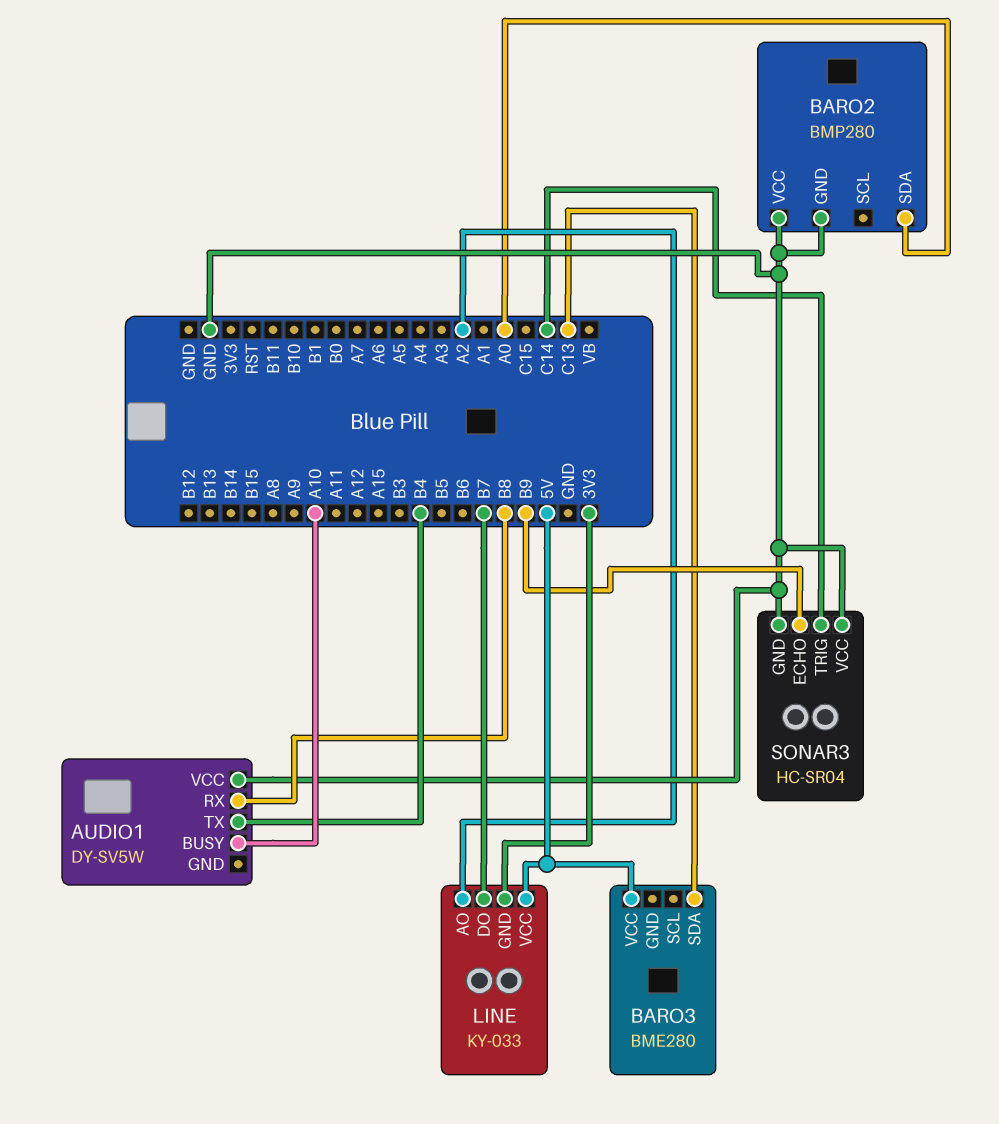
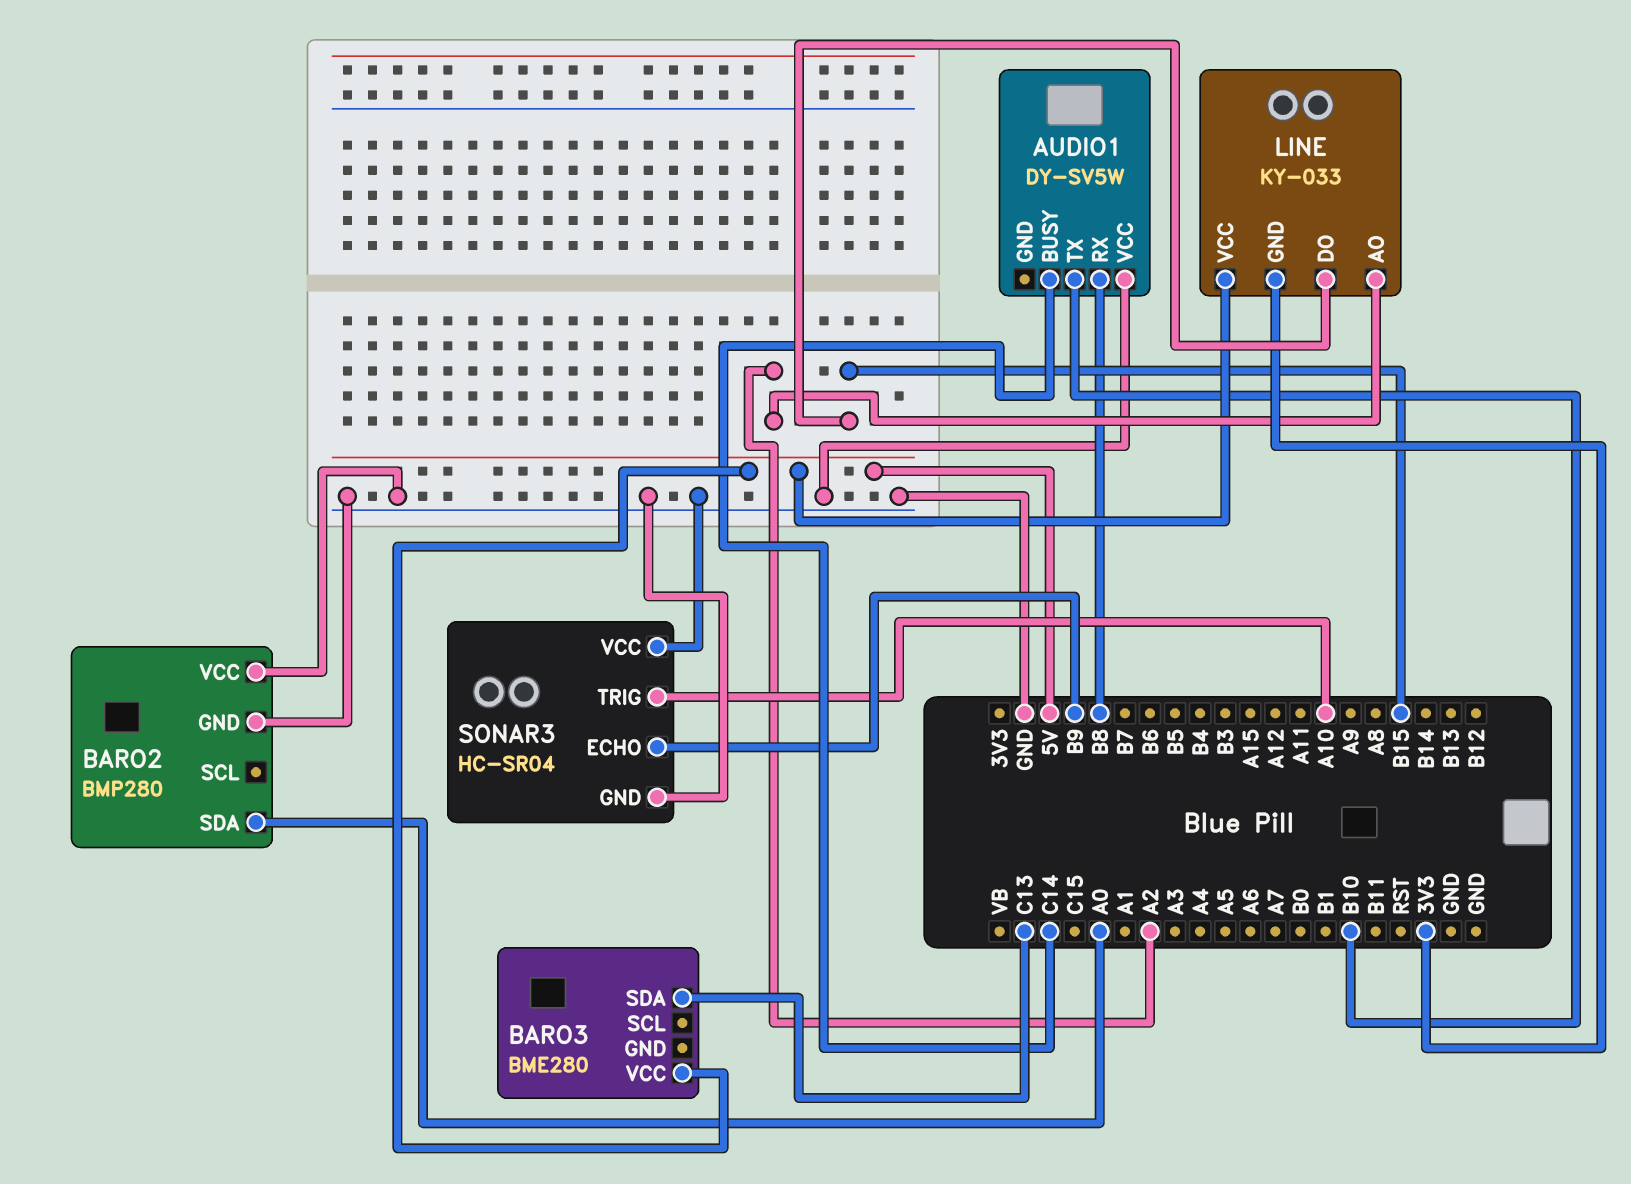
AUDIO1 pin BUSY: A10 -> C14
AUDIO1 pin TX: B4 -> B10
LINE pin DO: B7 -> B15
SONAR3 pin TRIG: C14 -> A10

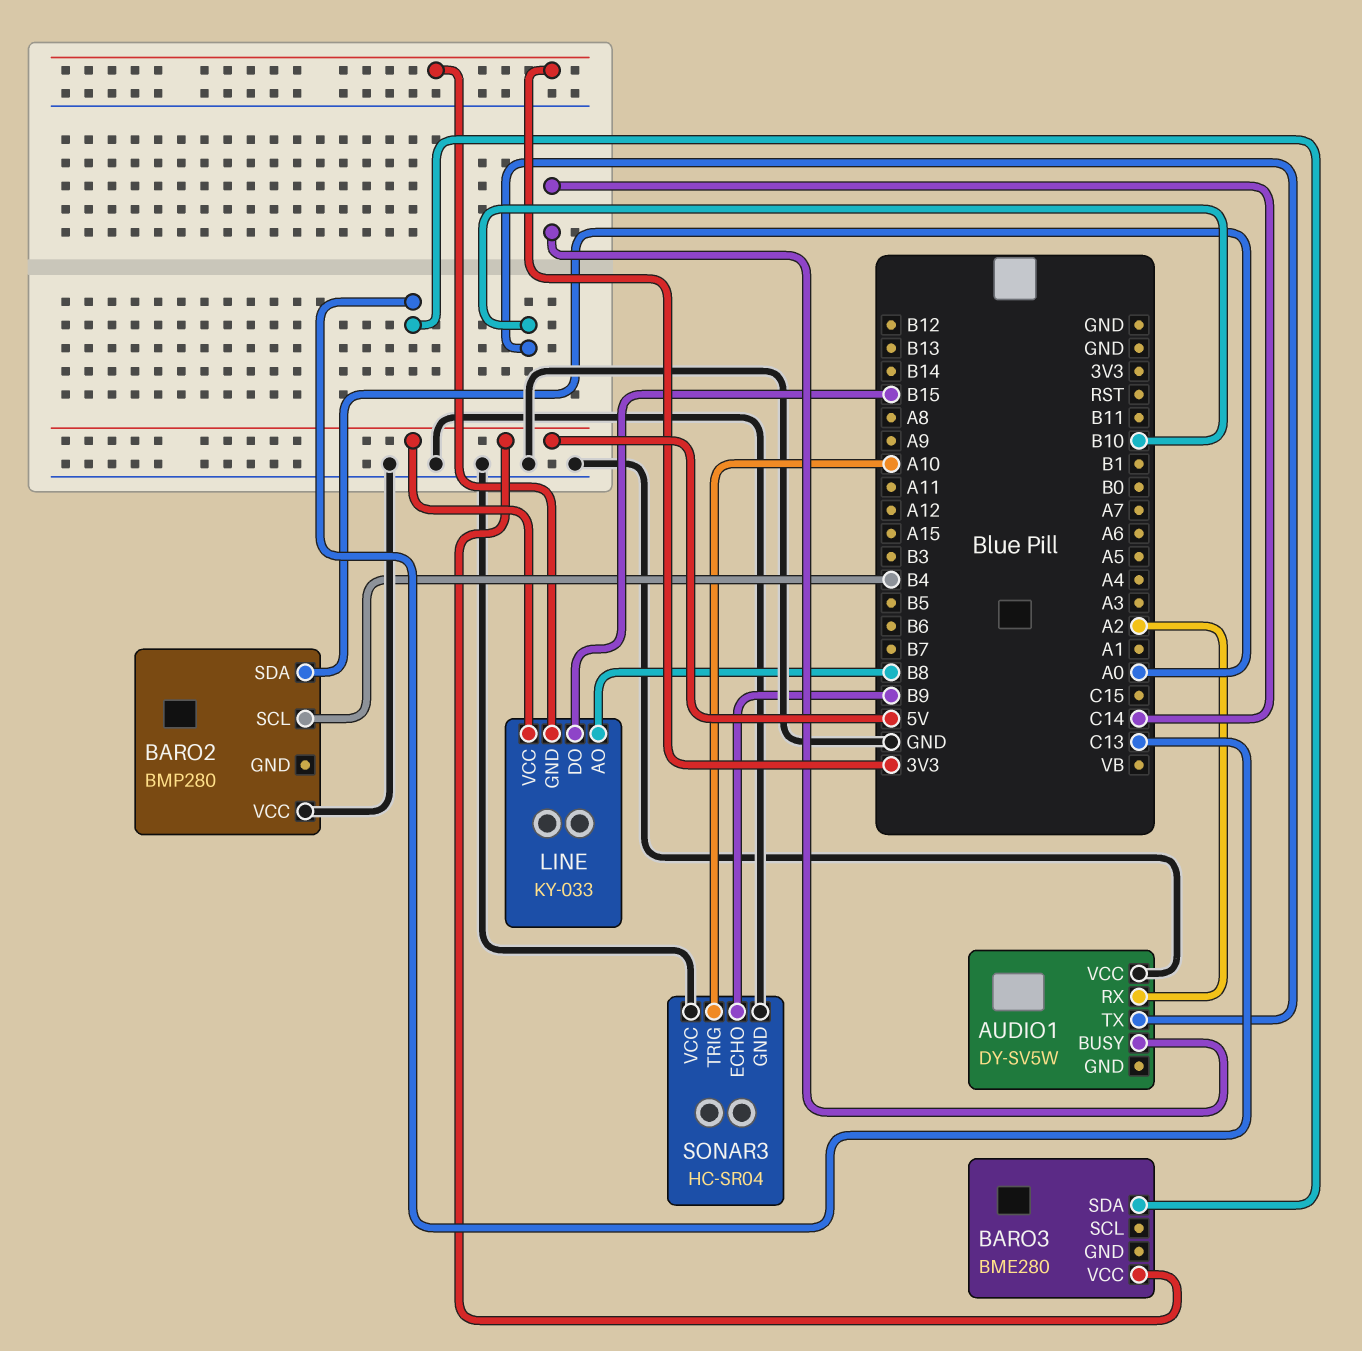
AUDIO1 pin RX: B8 -> A2
BARO2 pin GND: GND -> none
BARO2 pin SCL: none -> B4
LINE pin AO: A2 -> B8

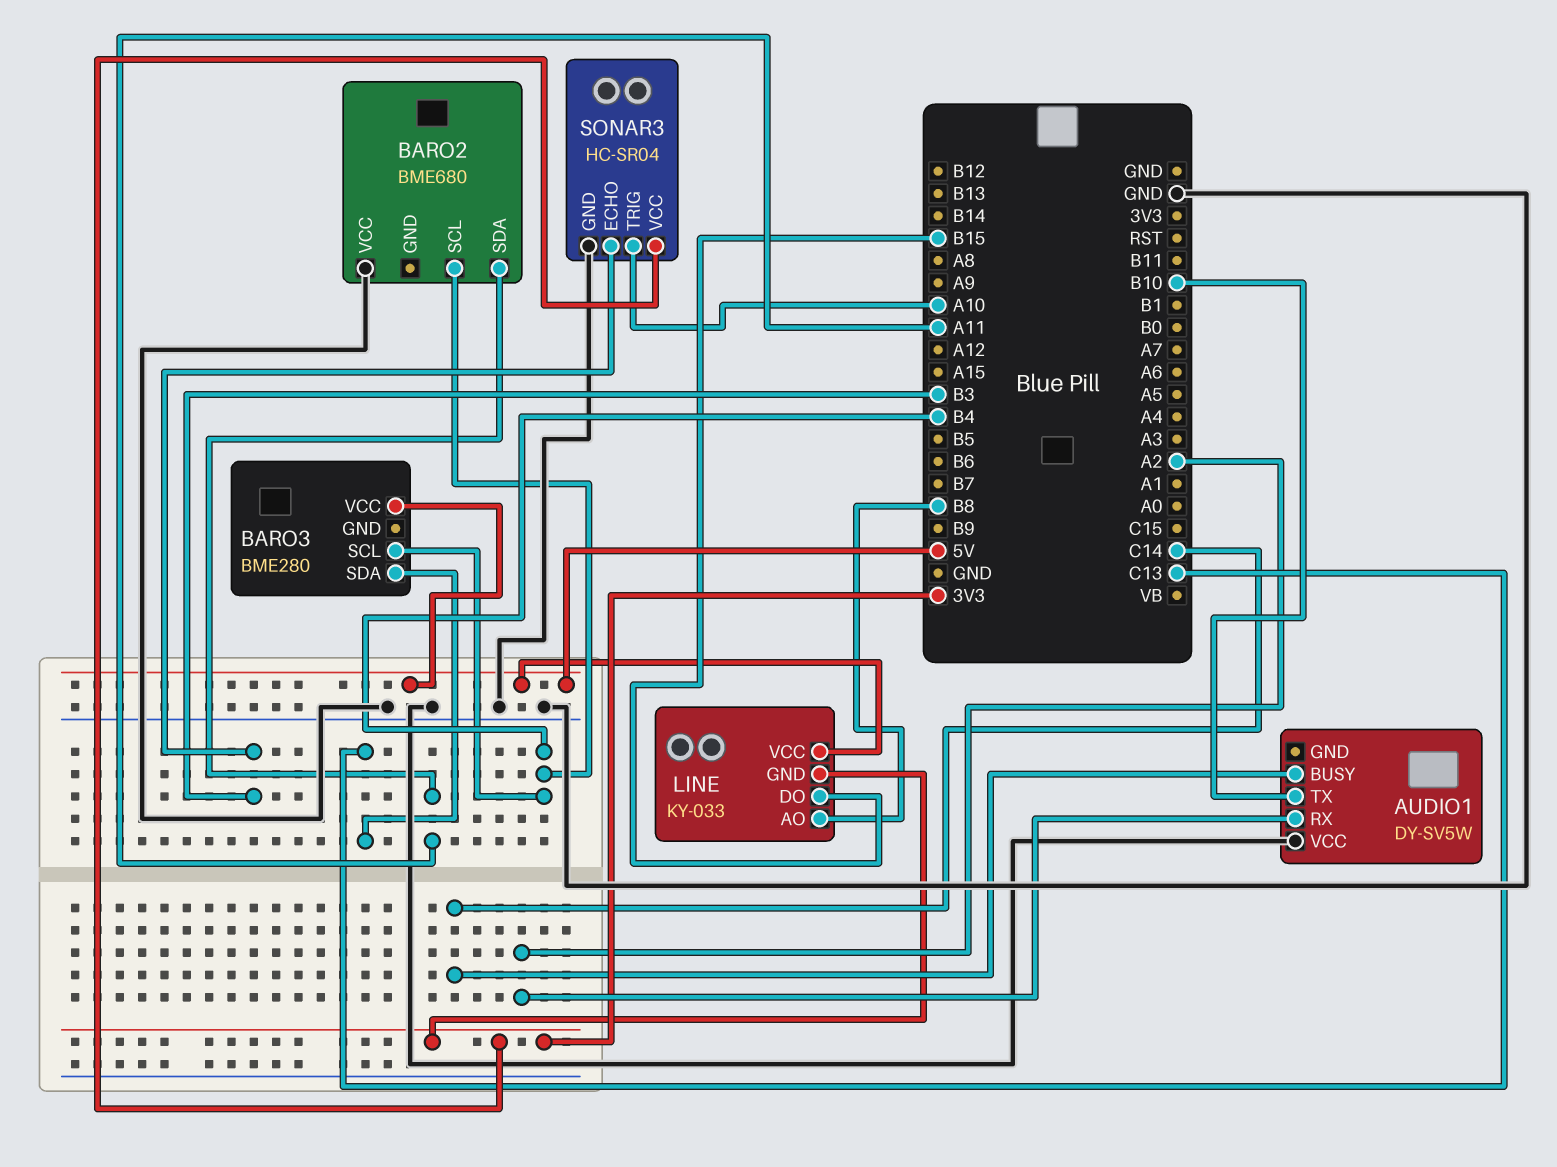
BARO2: BMP280 -> BME680
BARO2 pin SDA: A0 -> A11
BARO3 pin SCL: none -> B4
SONAR3 pin ECHO: B9 -> B3
SONAR3 pin VCC: GND -> 3V3

